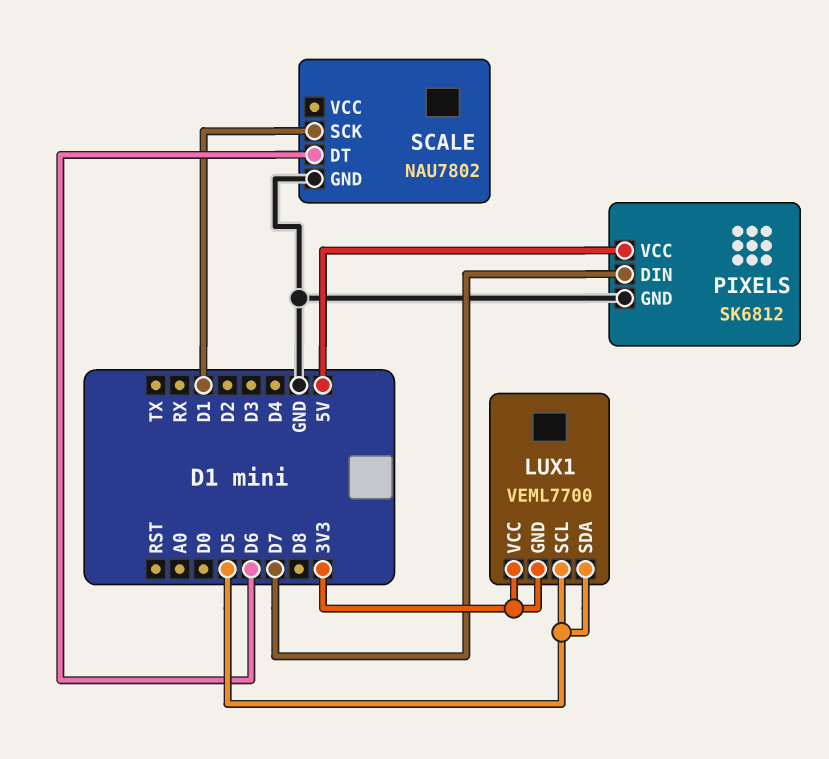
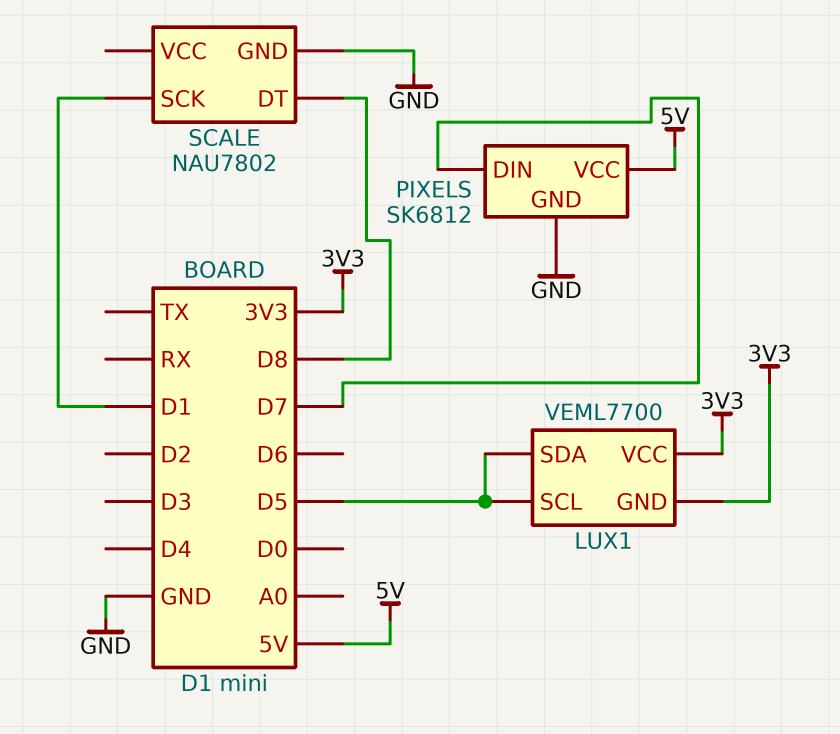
SCALE pin DT: D6 -> D8

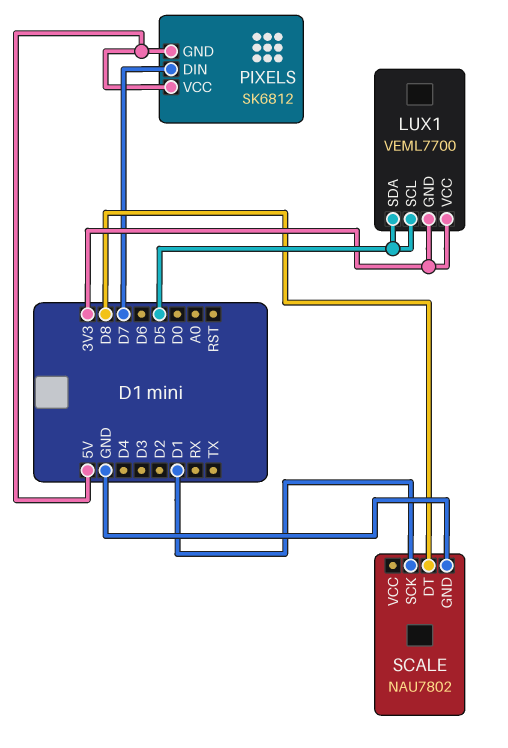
PIXELS pin GND: GND -> 5V

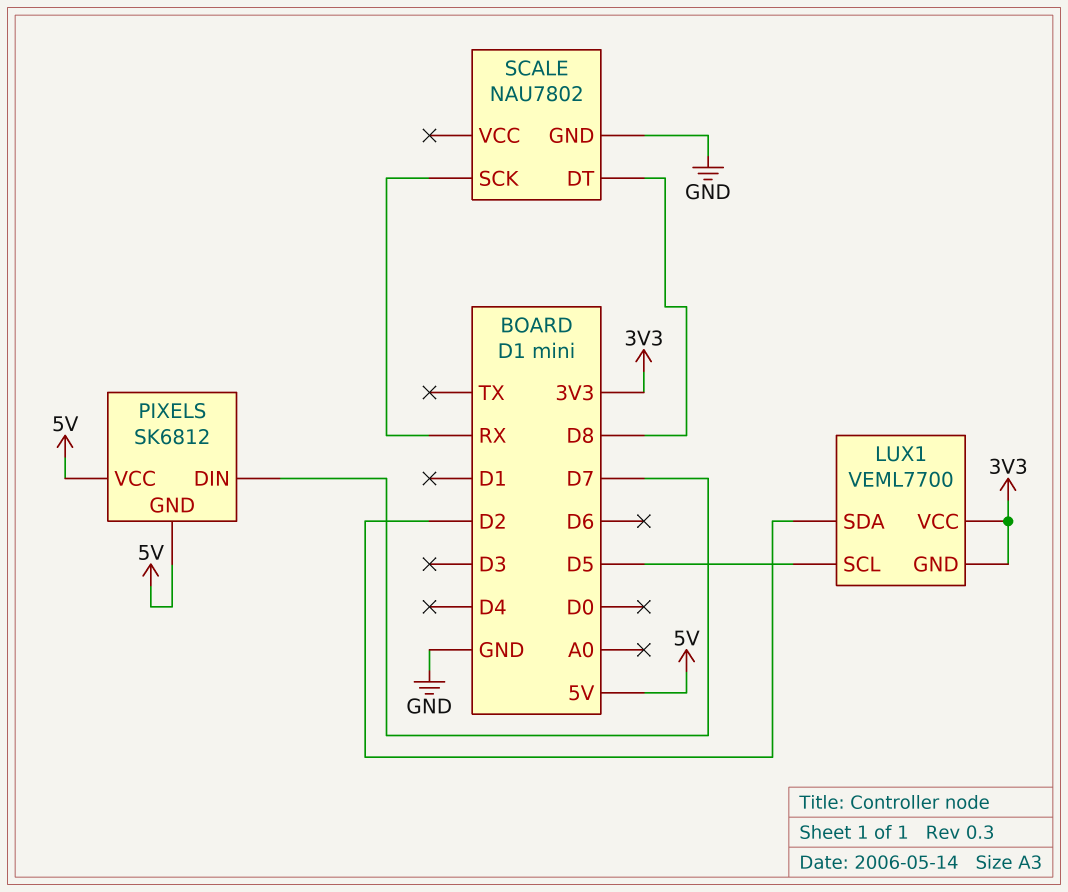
LUX1 pin SDA: D5 -> D2
SCALE pin SCK: D1 -> RX

